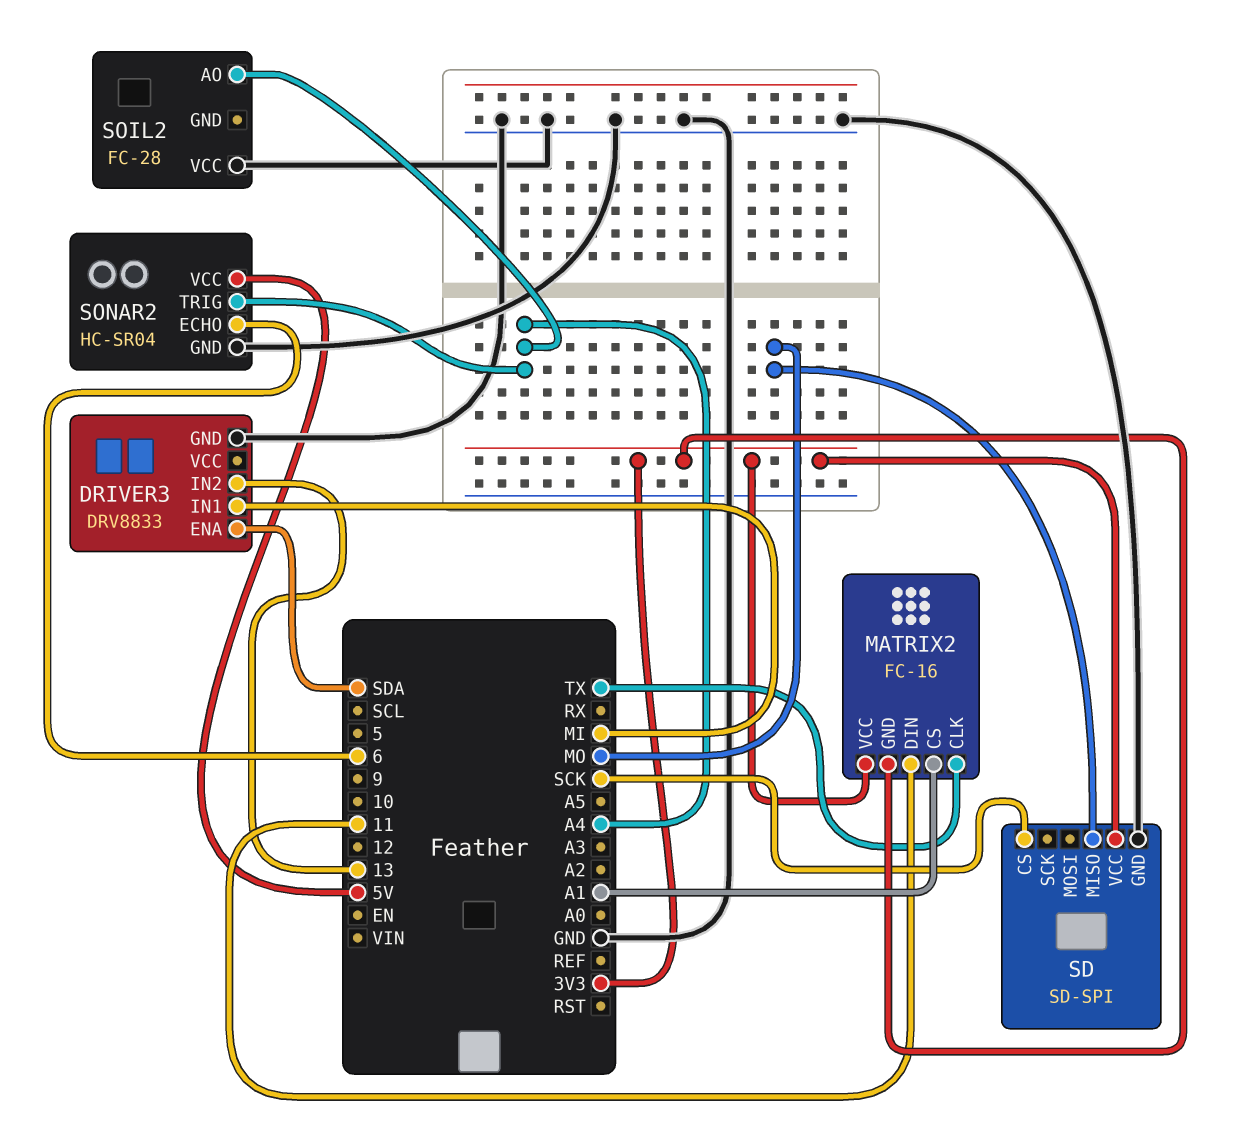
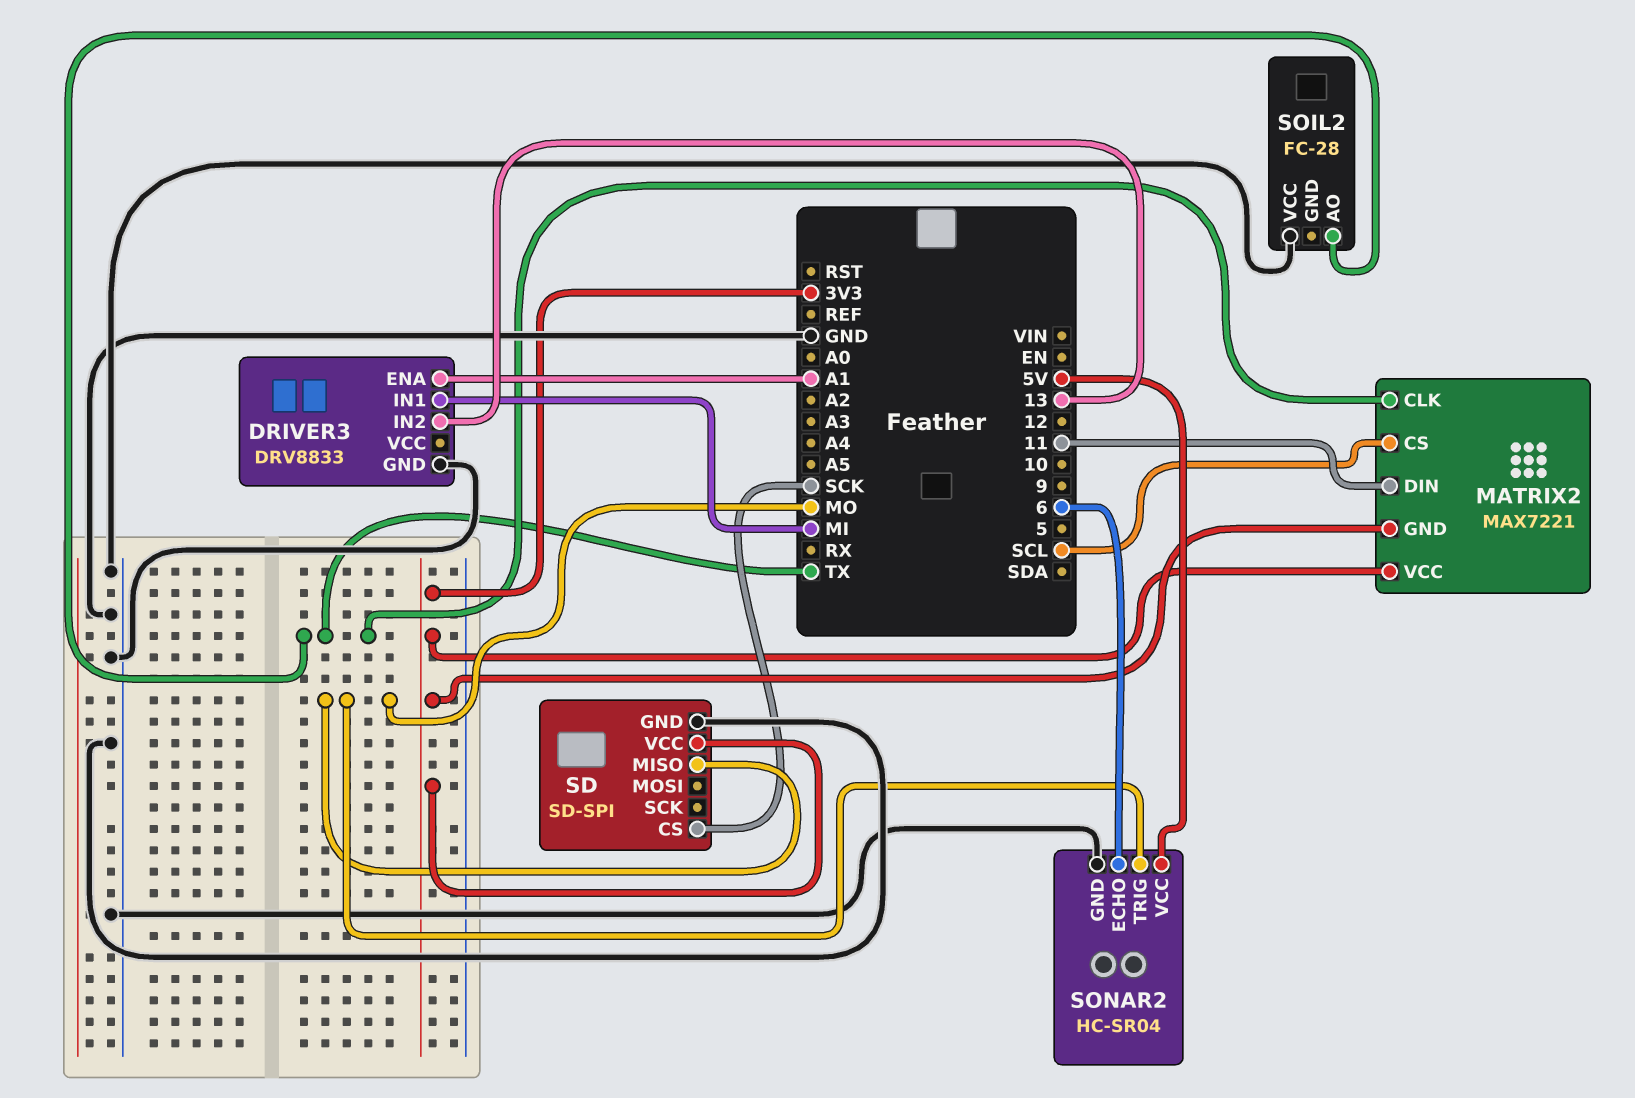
DRIVER3 pin ENA: SDA -> A1
MATRIX2: FC-16 -> MAX7221
MATRIX2 pin CS: A1 -> SCL
SOIL2 pin AO: A4 -> TX
SONAR2 pin TRIG: A4 -> MO

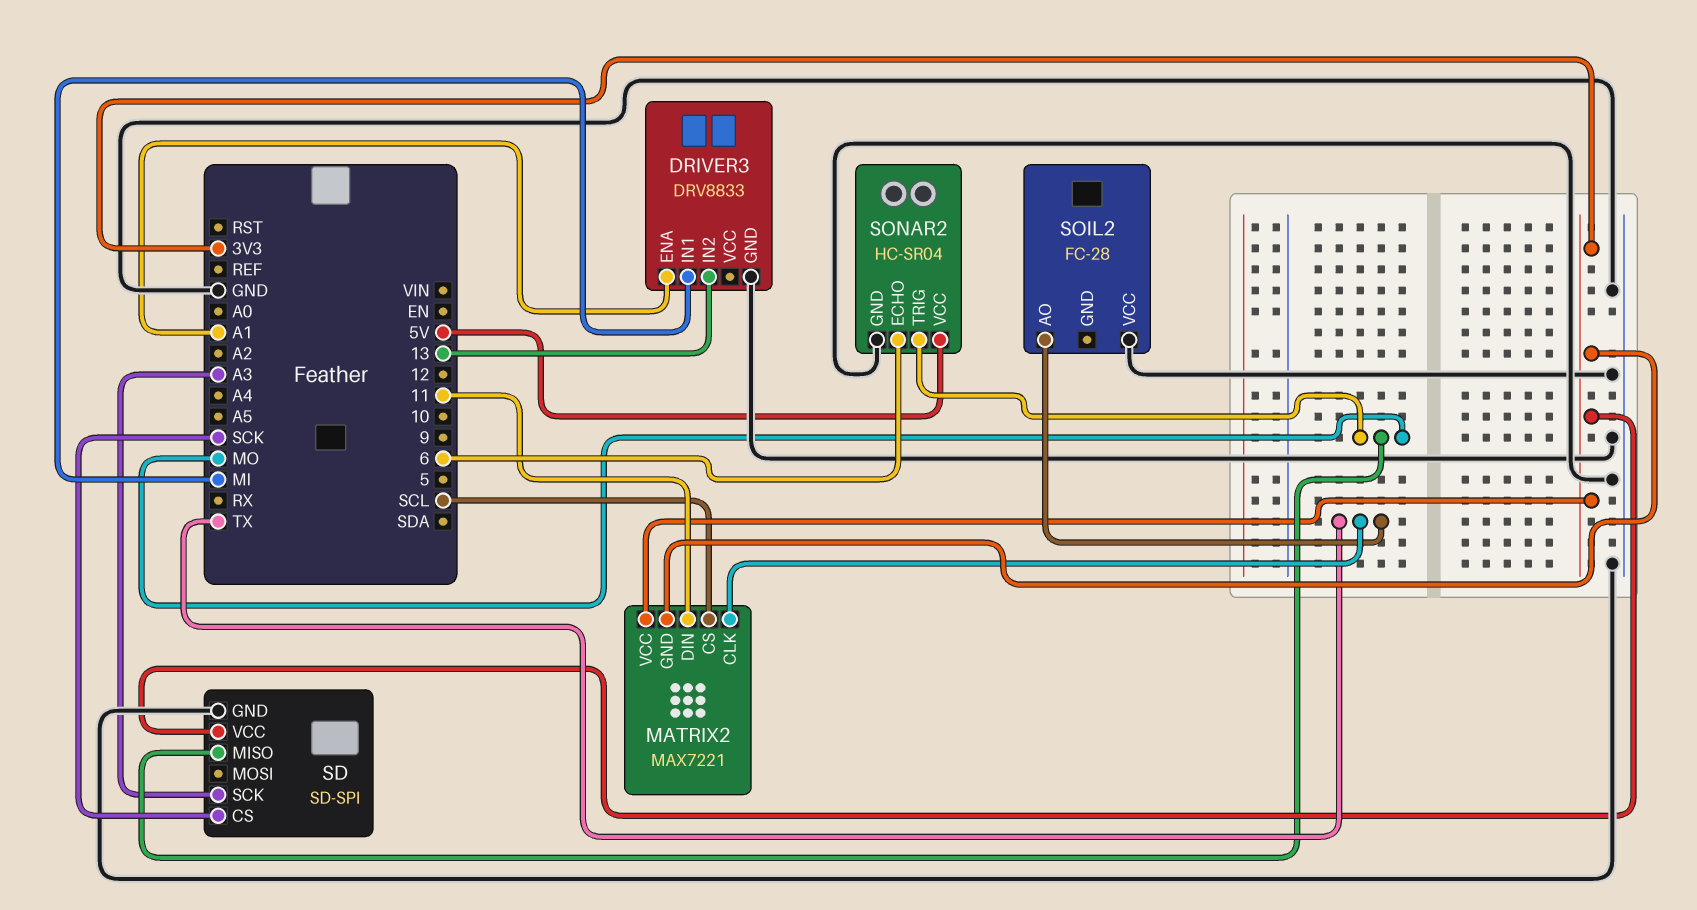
SD pin SCK: none -> A3

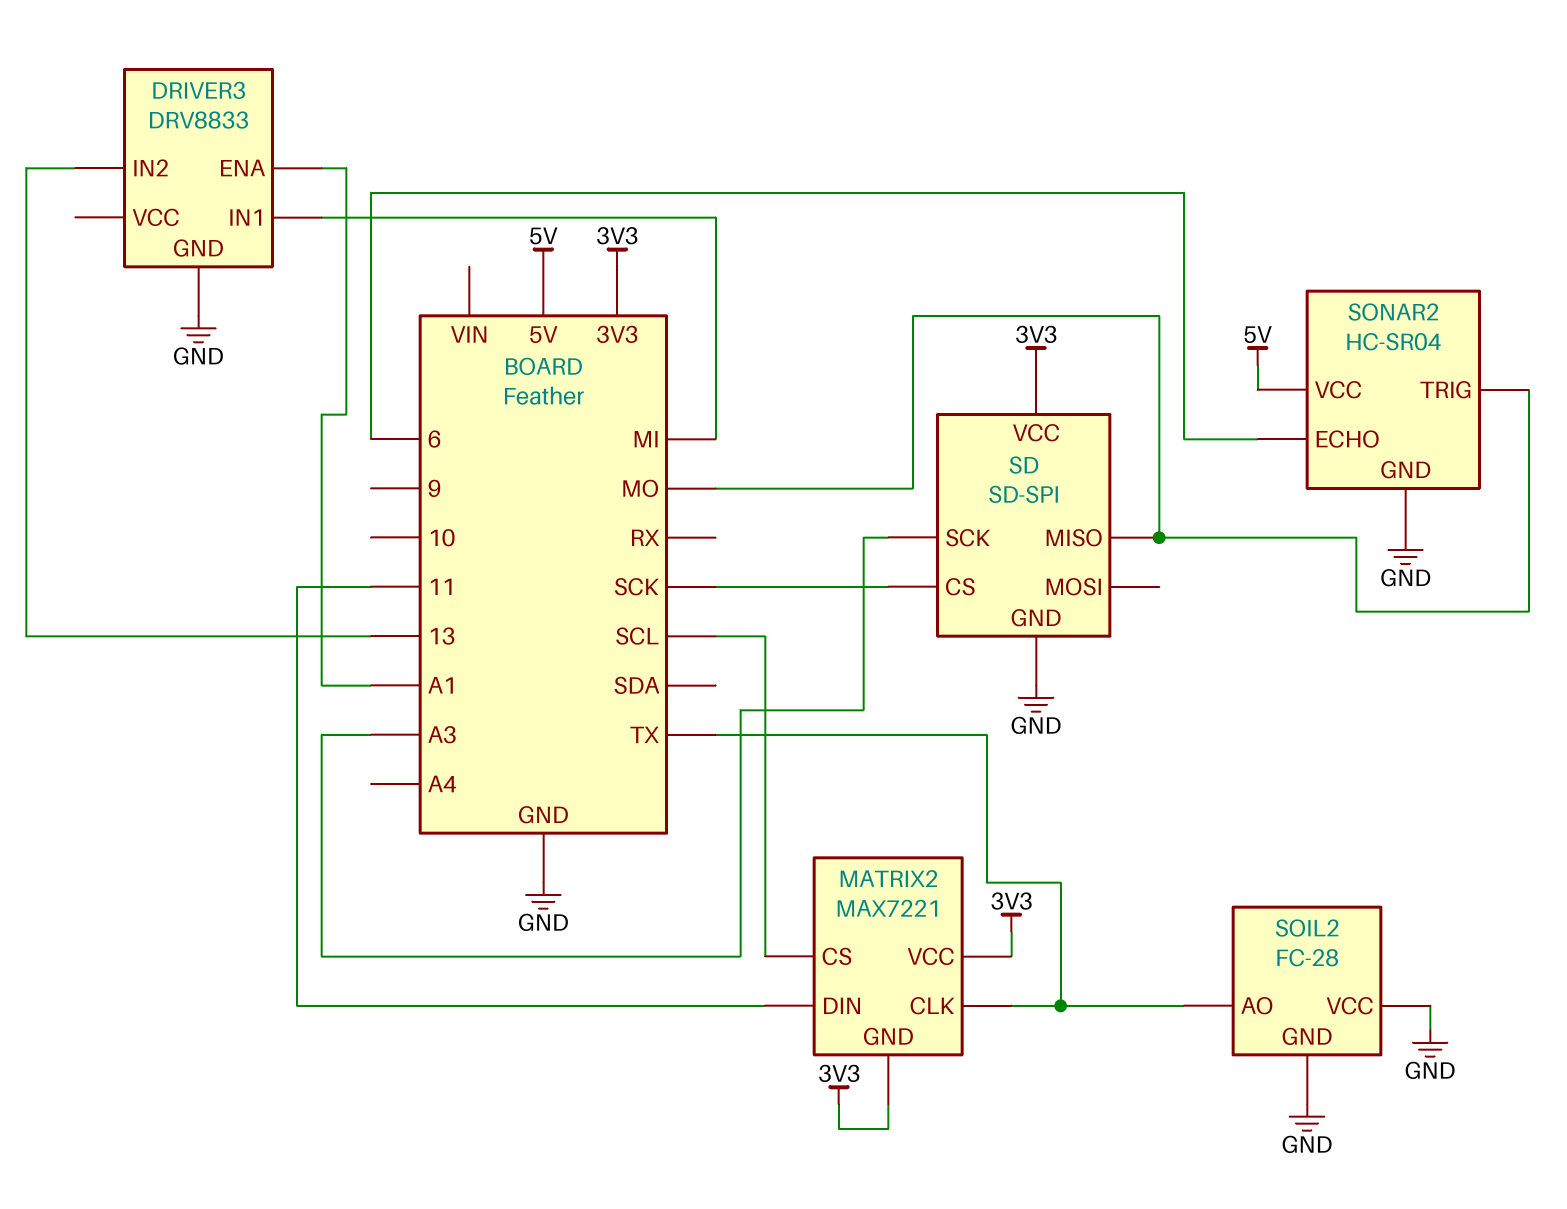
SOIL2 pin GND: none -> GND

